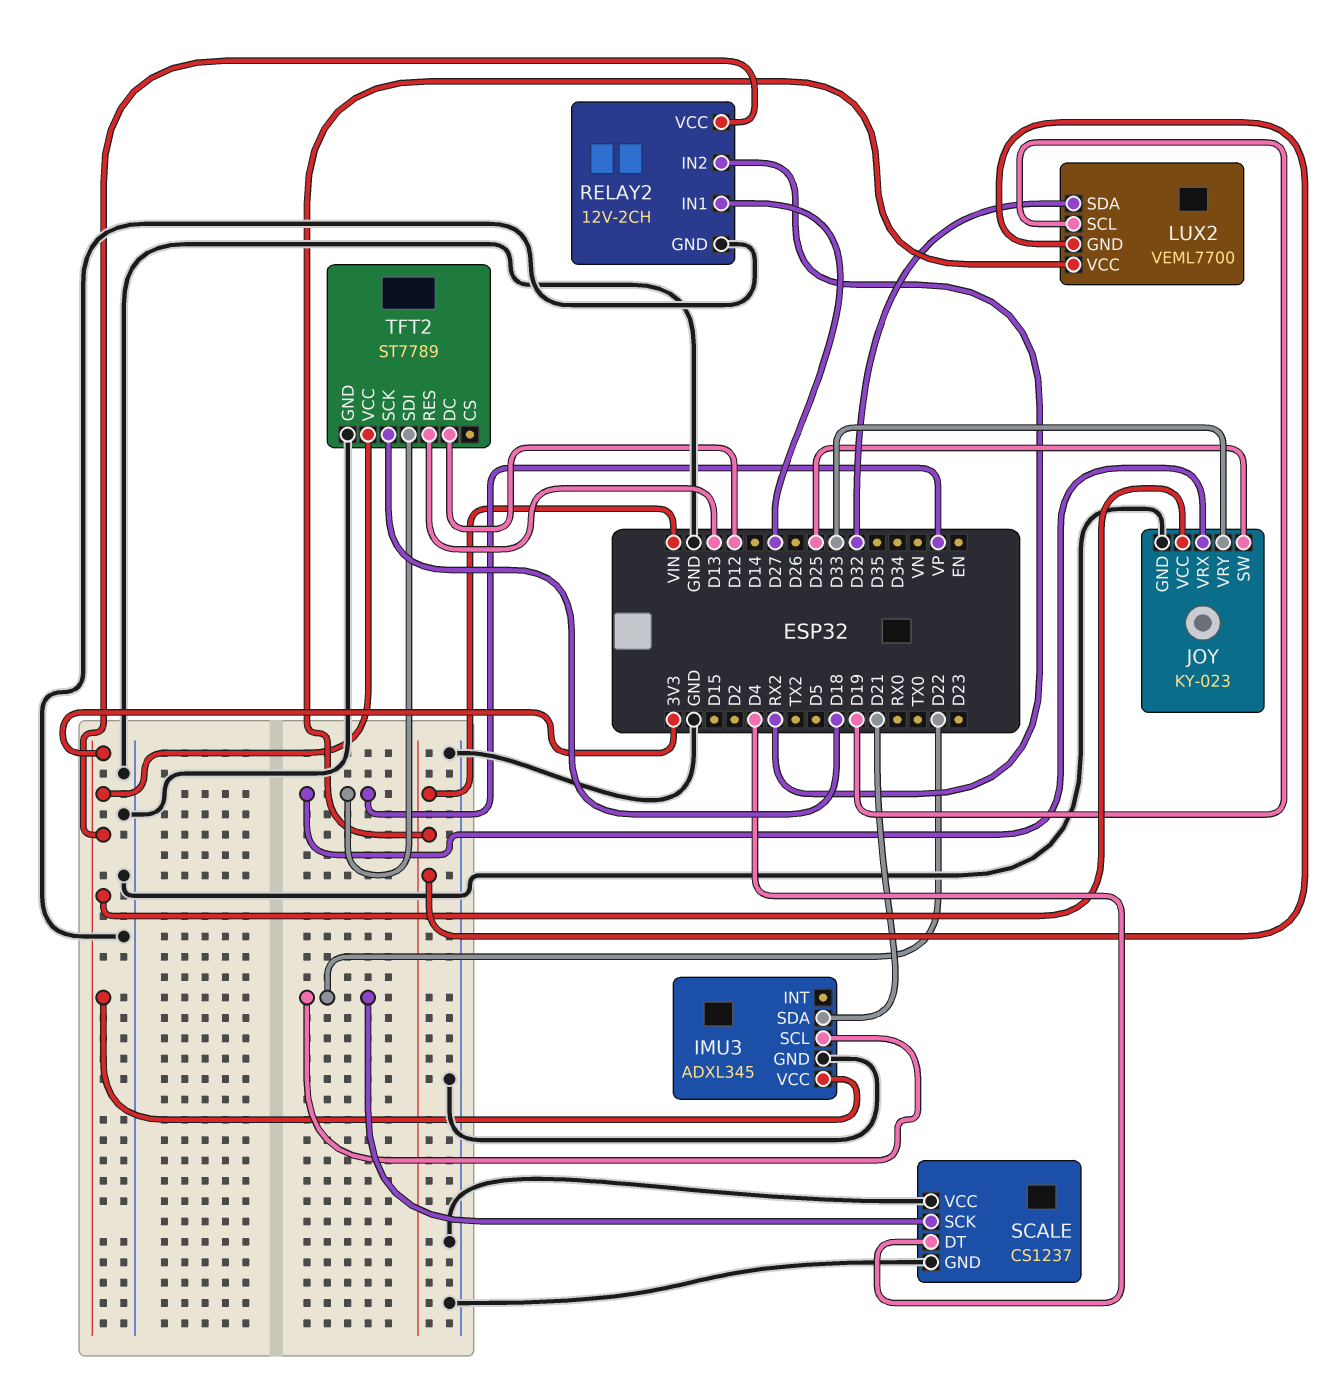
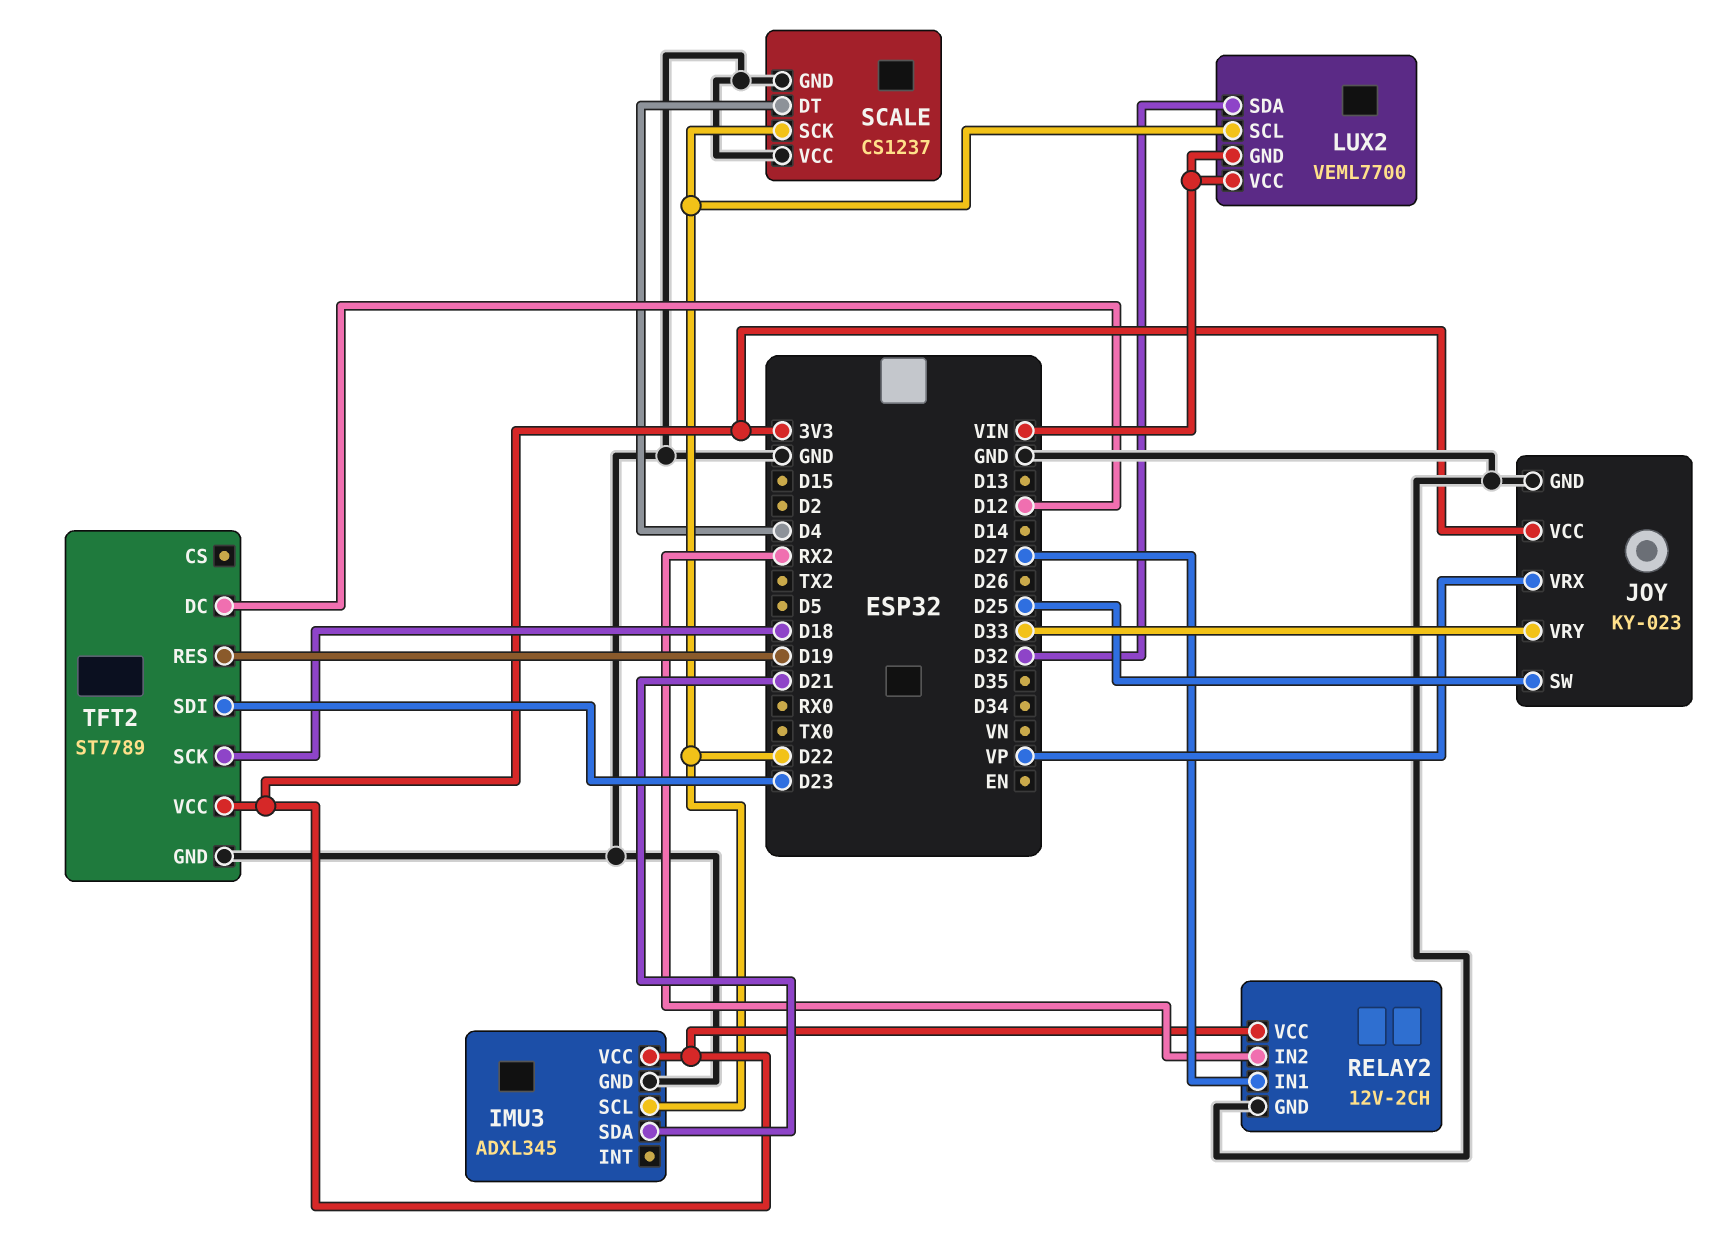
LUX2 pin SCL: D19 -> D22
TFT2 pin RES: D13 -> D19
TFT2 pin SDI: VP -> D23

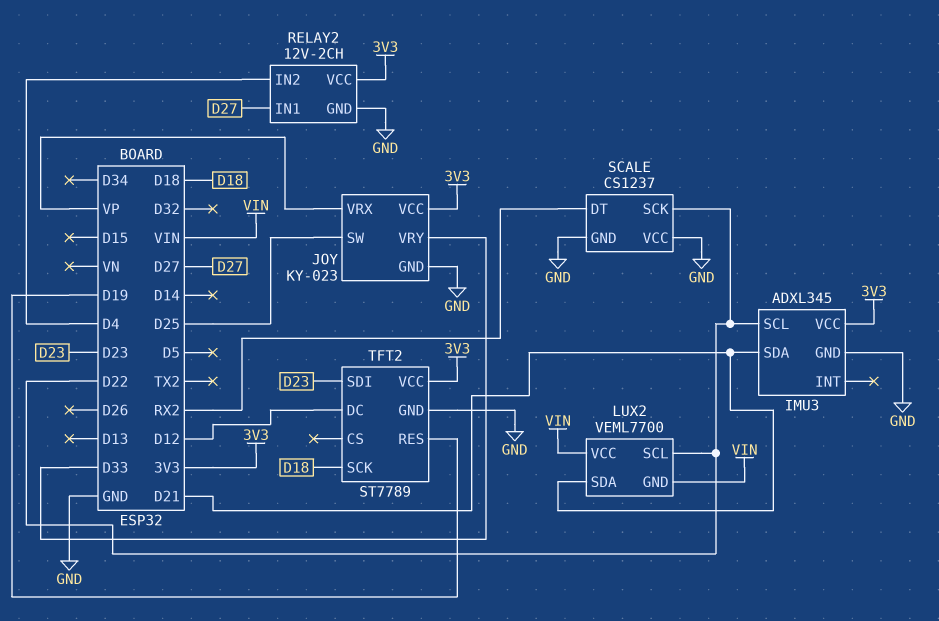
LUX2 pin SDA: D32 -> D21
RELAY2 pin IN2: RX2 -> D4
SCALE pin DT: D4 -> RX2

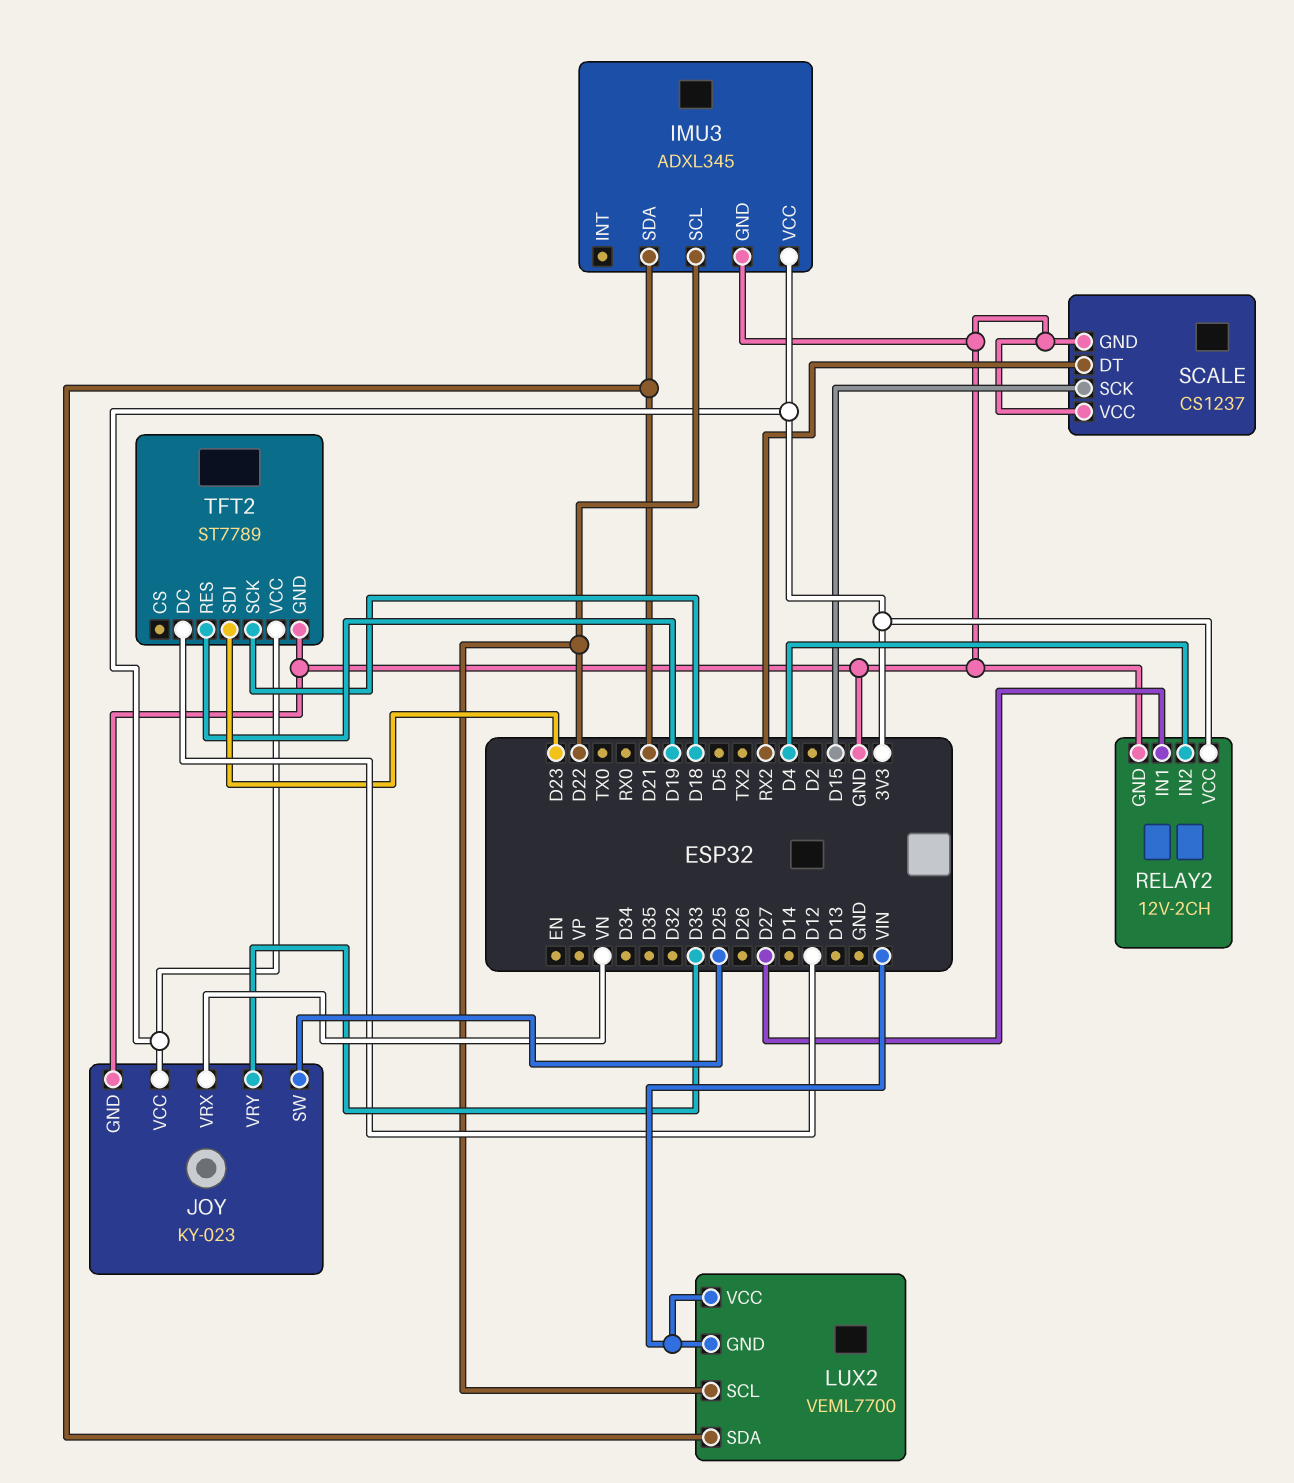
JOY pin VRX: VP -> VN
SCALE pin SCK: D22 -> D15

